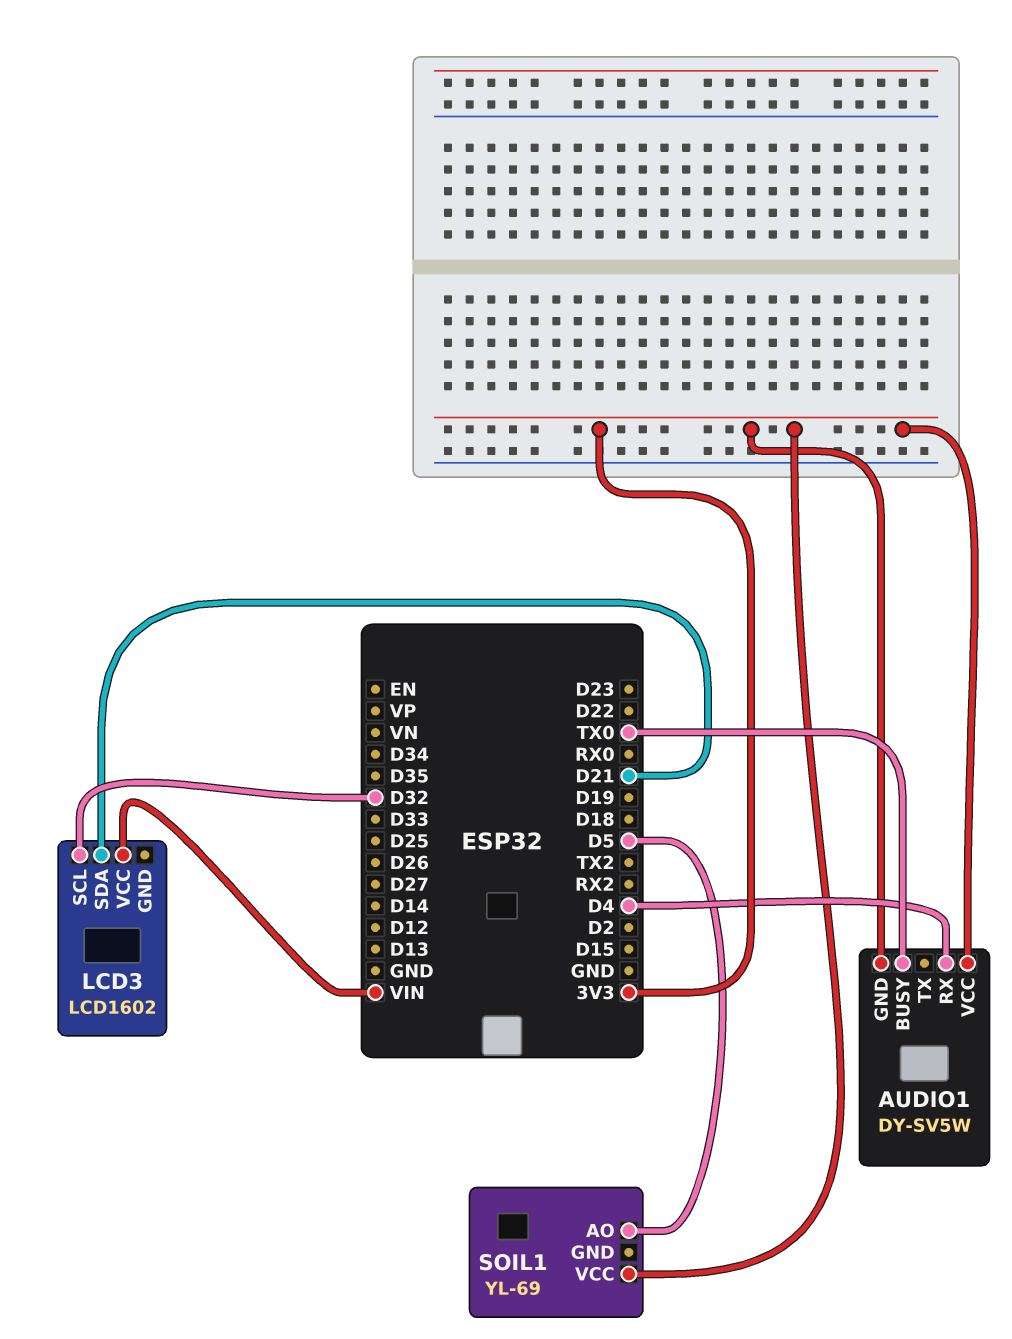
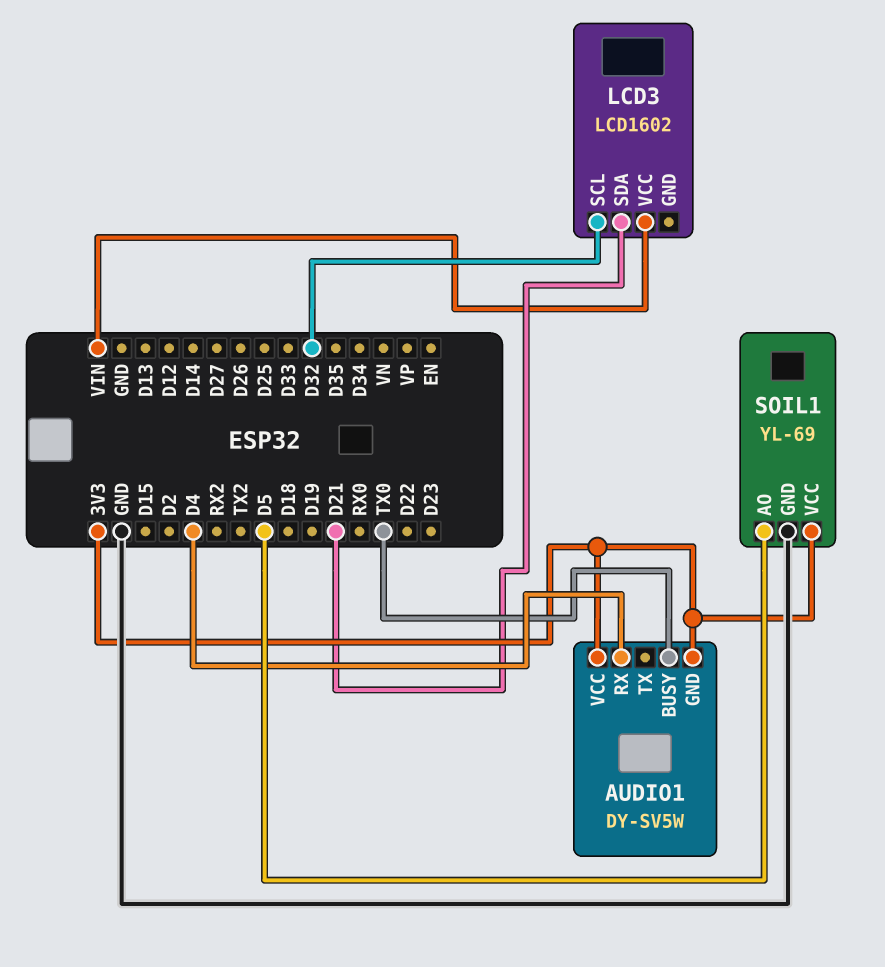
SOIL1 pin GND: none -> GND

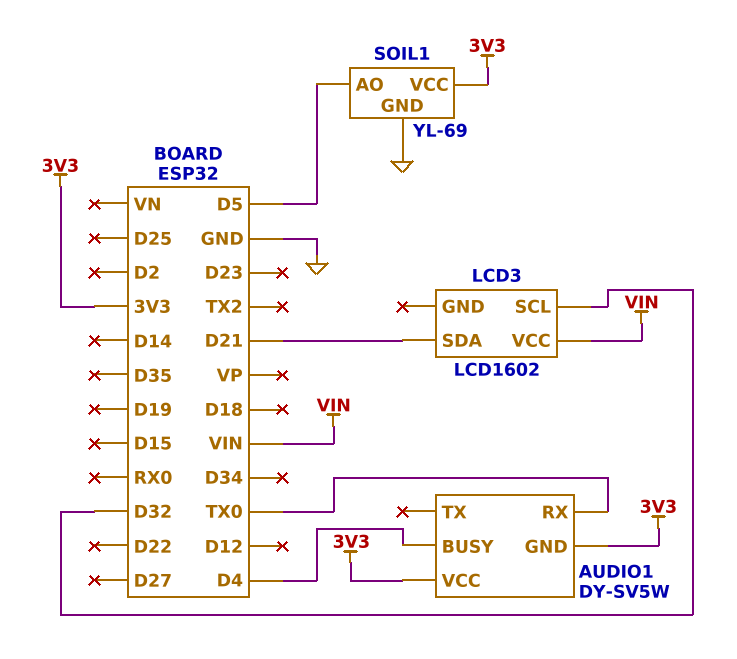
AUDIO1 pin BUSY: TX0 -> D4
AUDIO1 pin RX: D4 -> TX0

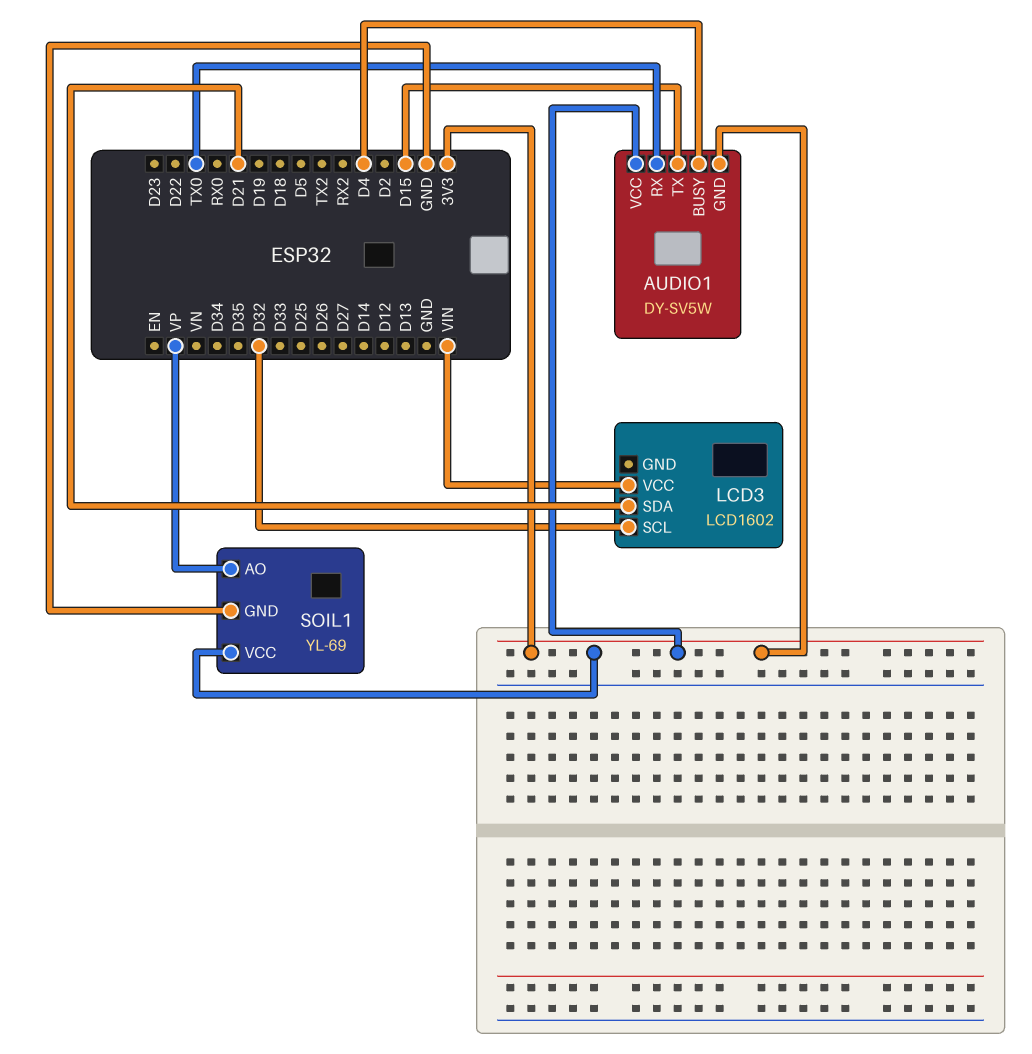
AUDIO1 pin TX: none -> D15
SOIL1 pin AO: D5 -> VP

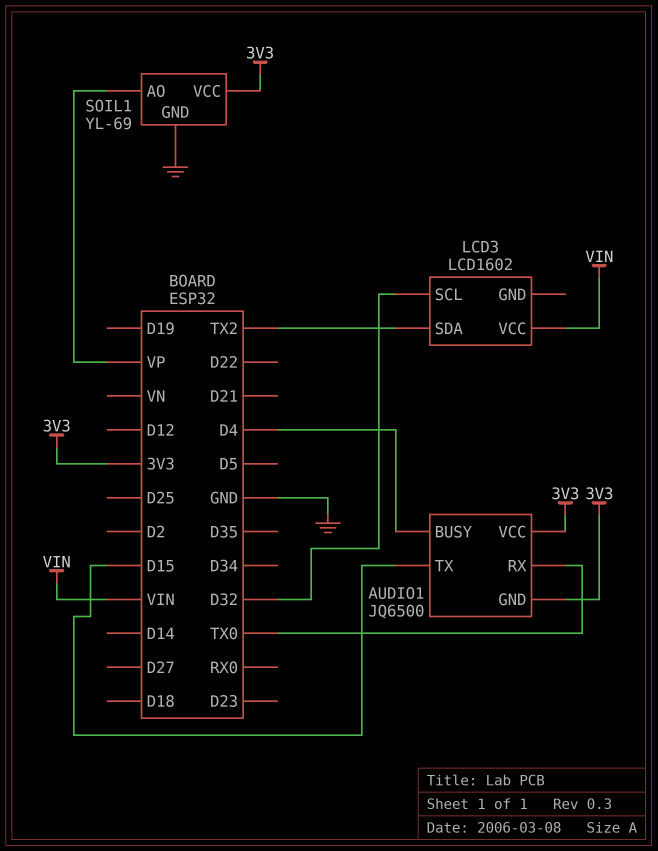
AUDIO1: DY-SV5W -> JQ6500
LCD3 pin SDA: D21 -> TX2

